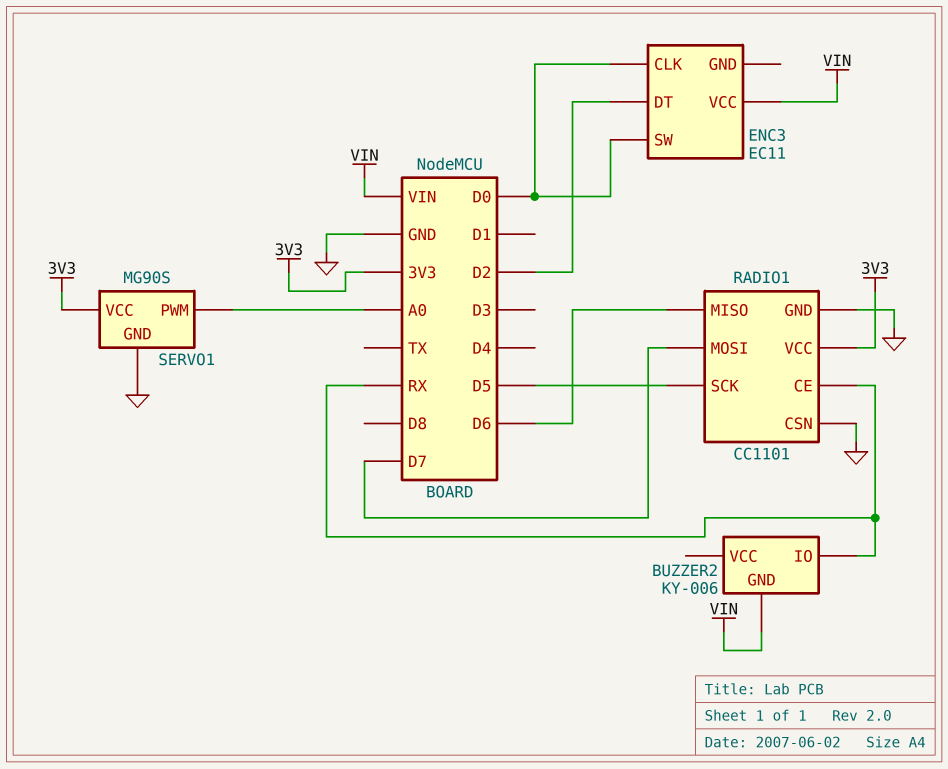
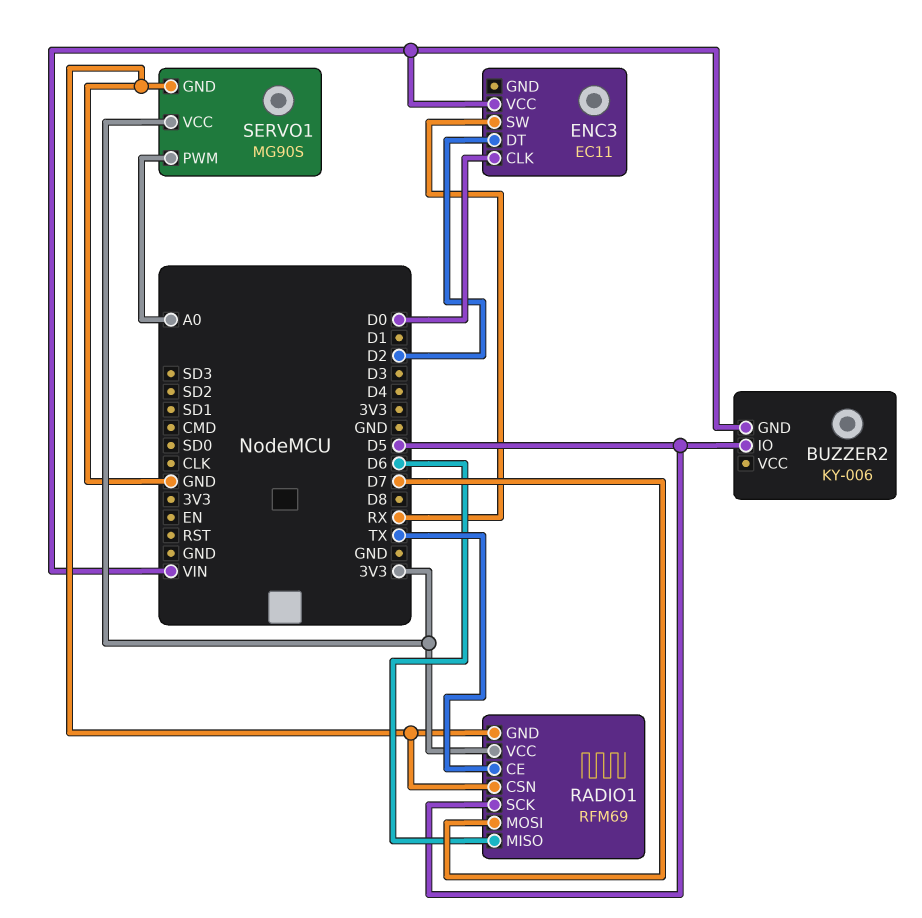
BUZZER2 pin IO: RX -> D5
ENC3 pin SW: D0 -> RX
RADIO1: CC1101 -> RFM69
RADIO1 pin CE: RX -> TX

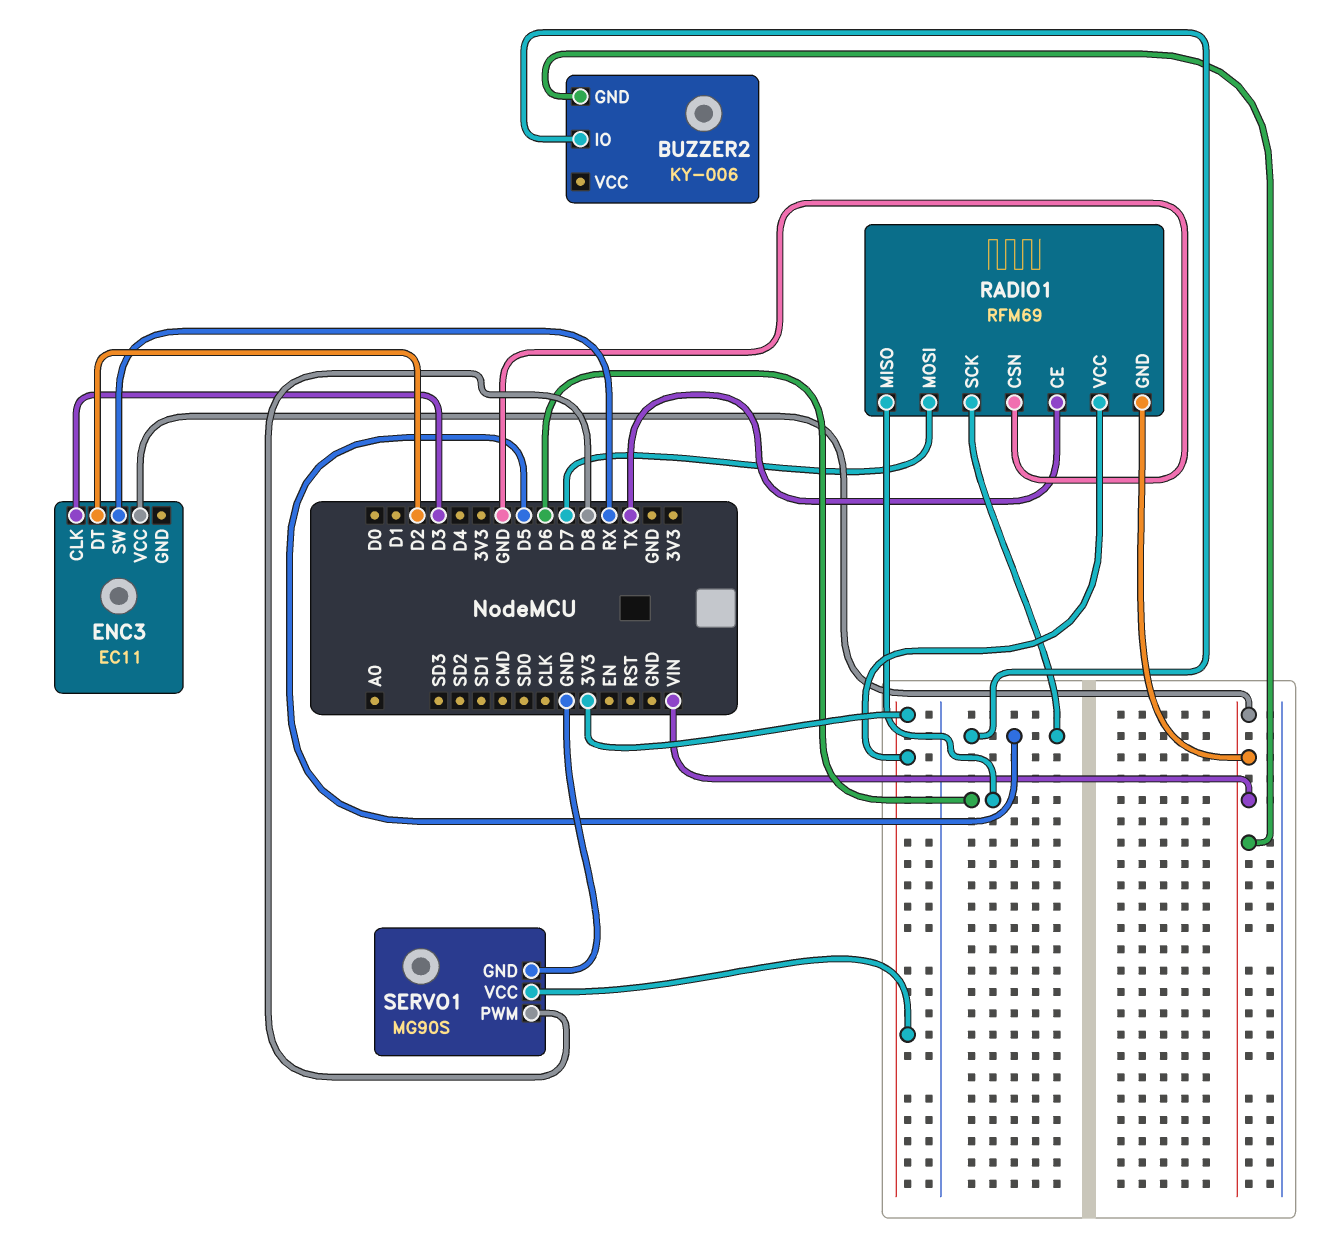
ENC3 pin CLK: D0 -> D3
RADIO1 pin GND: GND -> VIN
SERVO1 pin PWM: A0 -> D8

